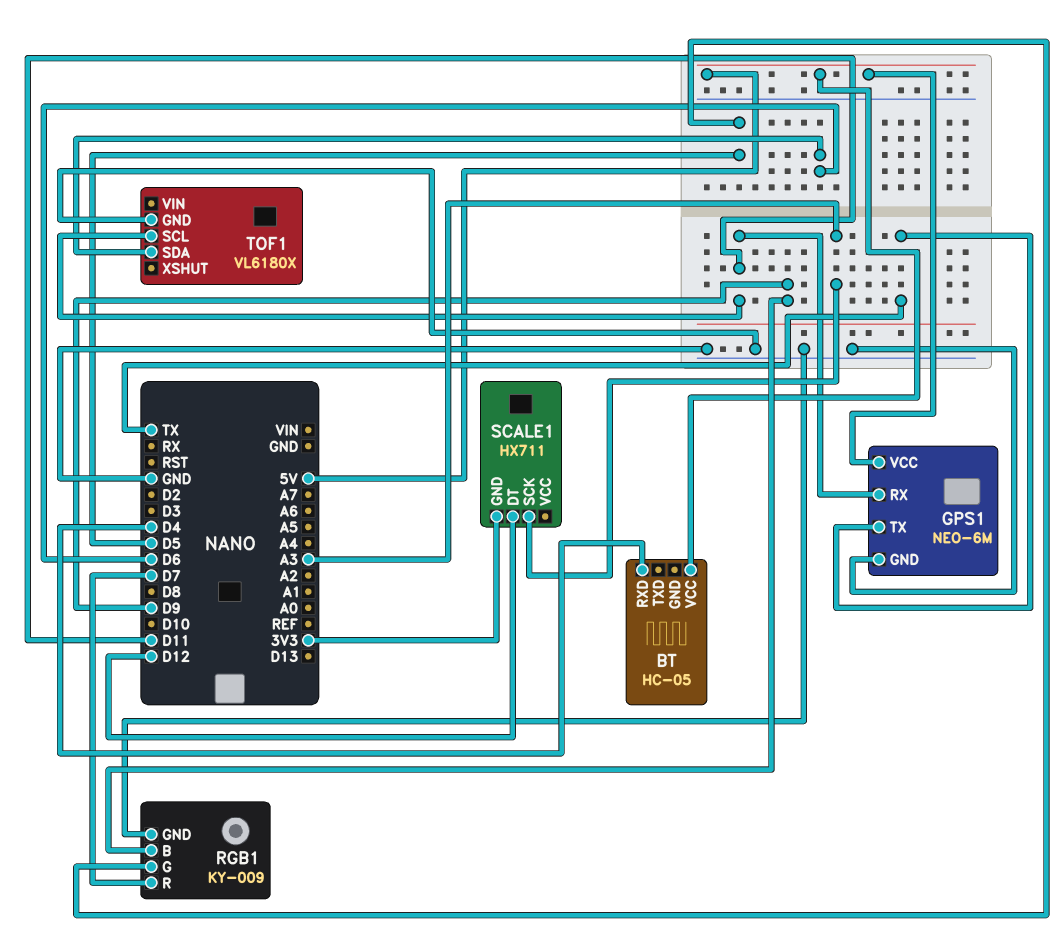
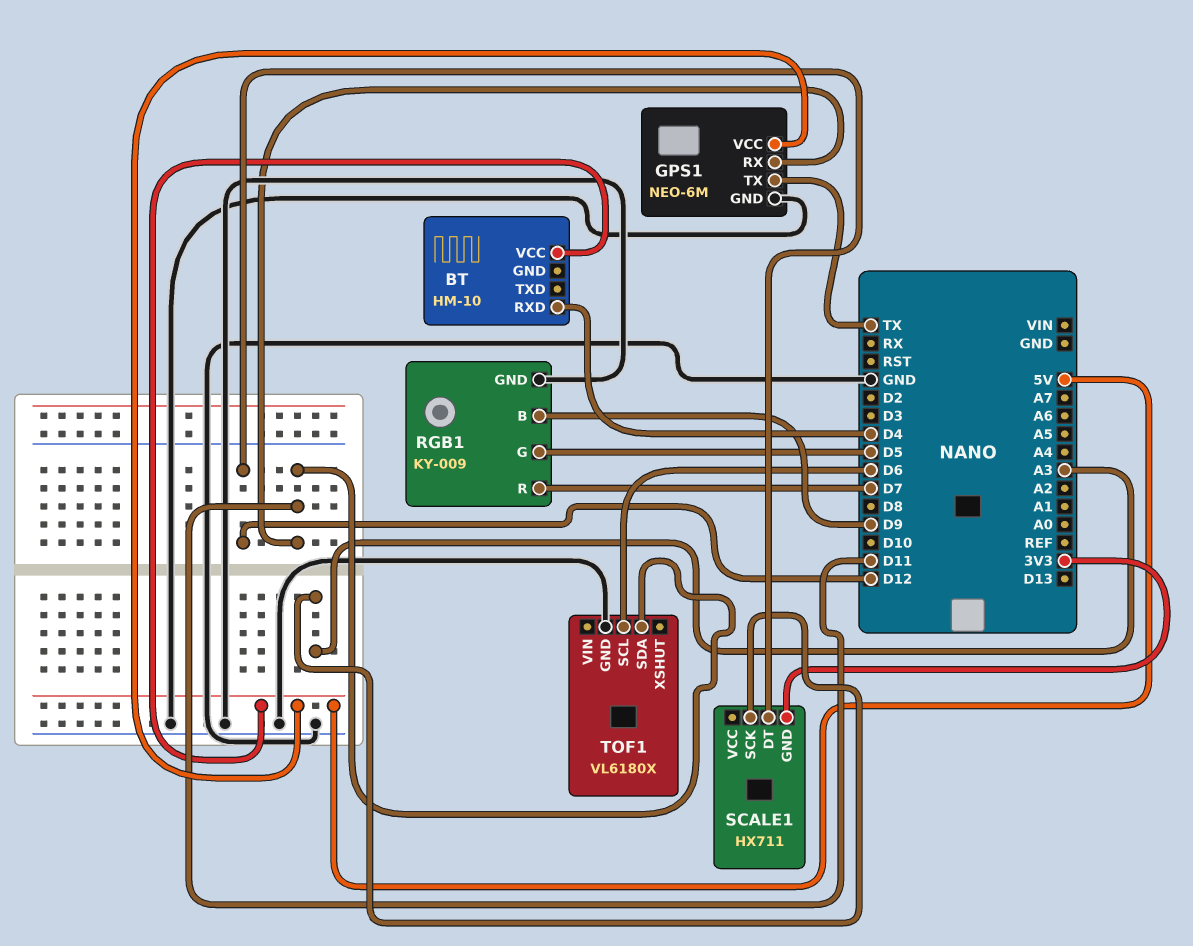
BT: HC-05 -> HM-10
TOF1 pin SCL: D11 -> D6
TOF1 pin SDA: D6 -> D11

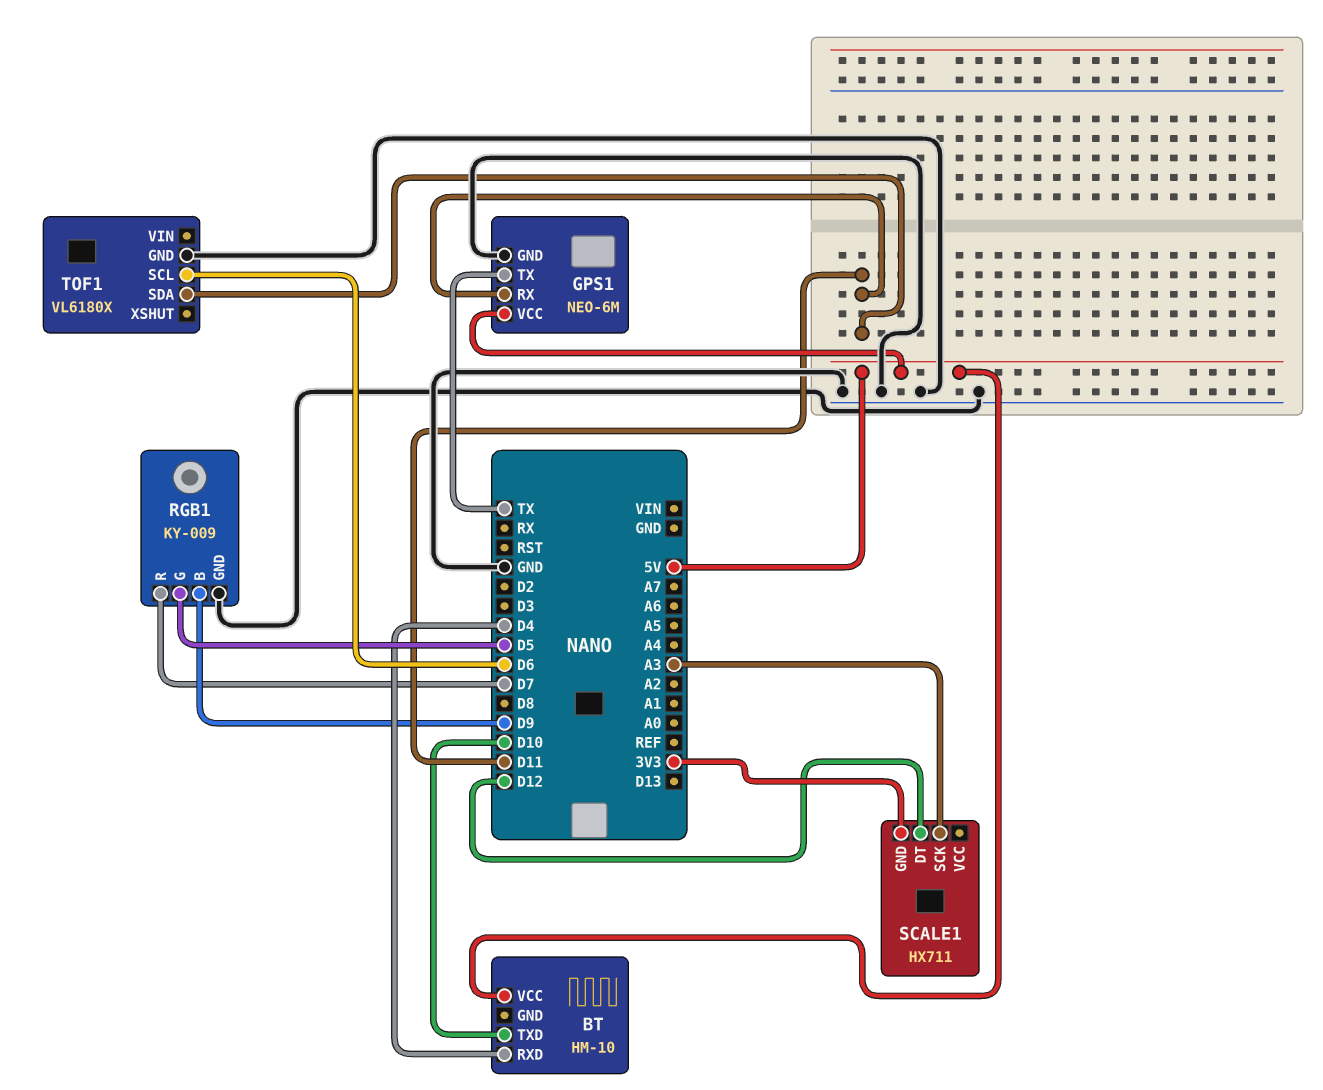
BT pin TXD: none -> D10

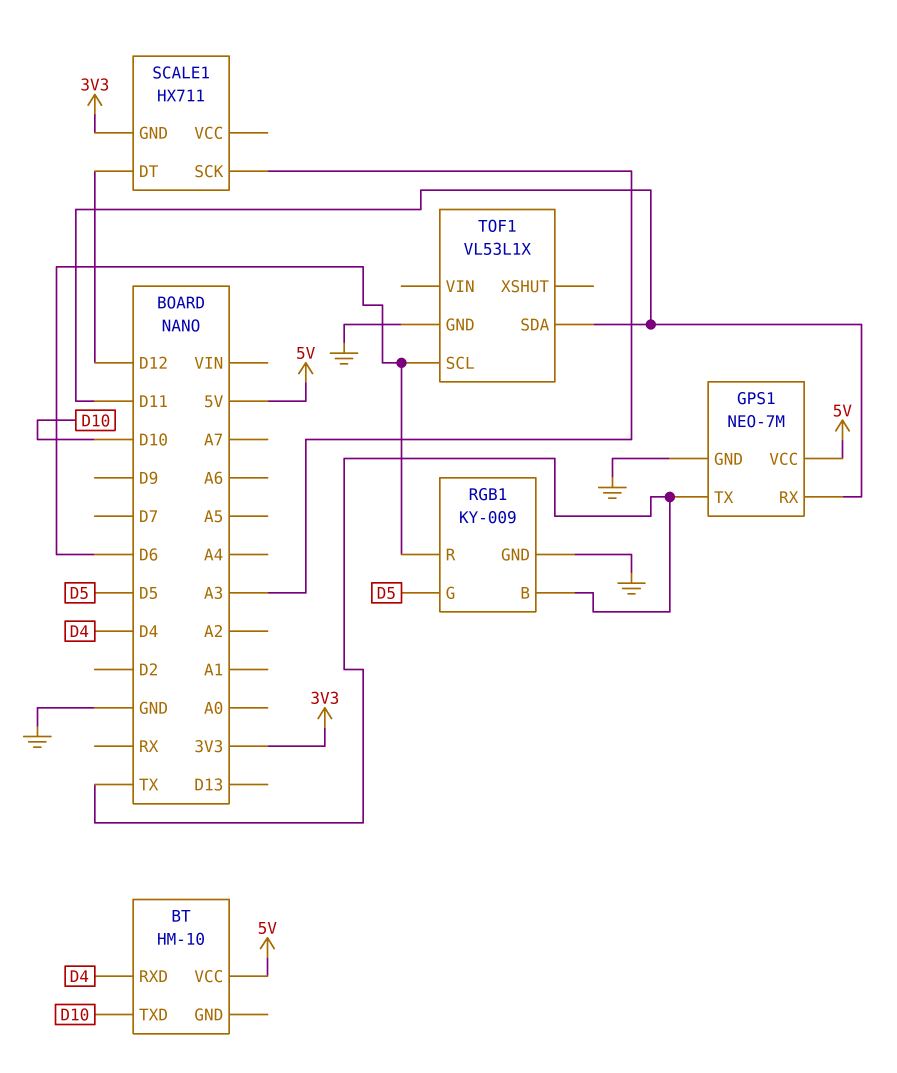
GPS1: NEO-6M -> NEO-7M
RGB1 pin B: D9 -> TX
RGB1 pin R: D7 -> D6
TOF1: VL6180X -> VL53L1X

